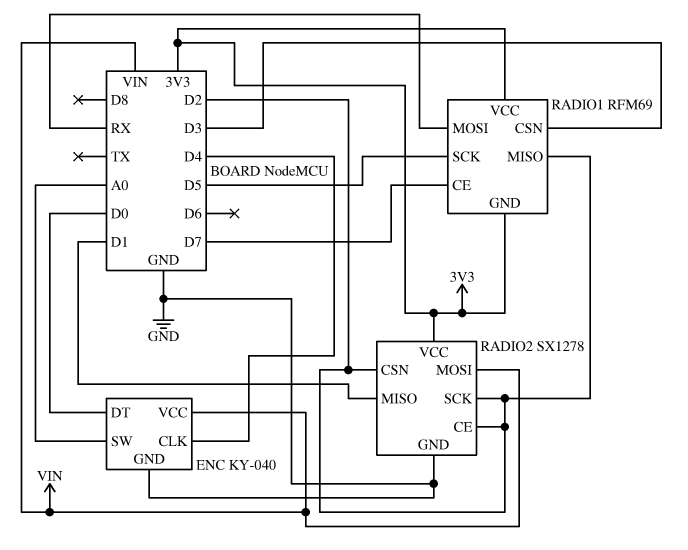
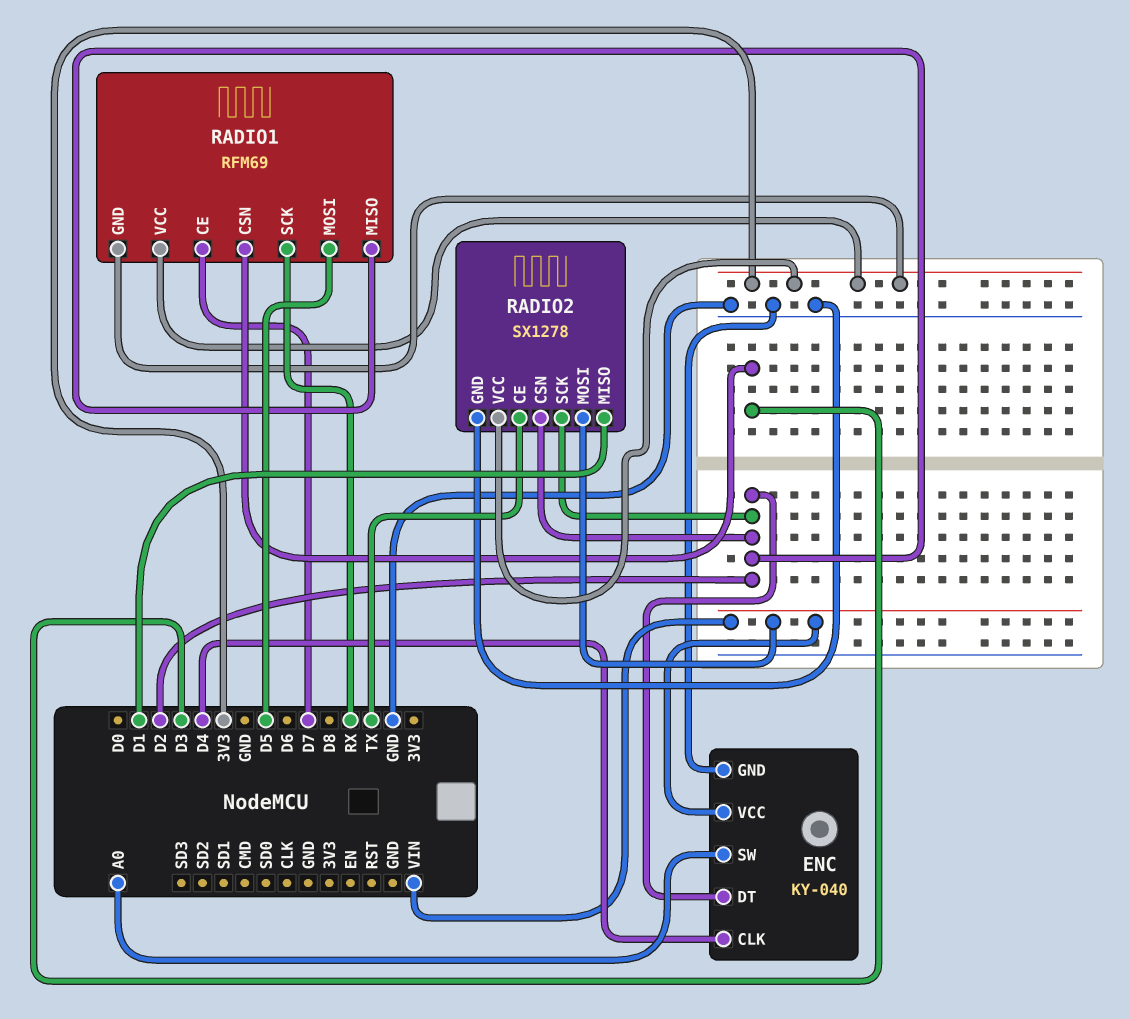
ENC pin DT: D0 -> D2
RADIO1 pin MOSI: RX -> D5
RADIO1 pin SCK: D5 -> RX
RADIO2 pin CE: D2 -> TX

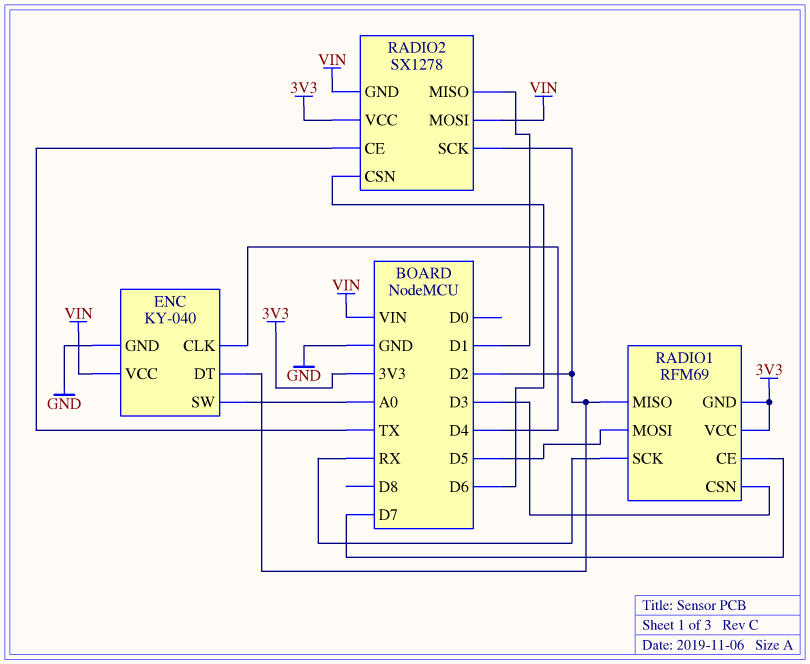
RADIO2 pin CSN: D2 -> D6
RADIO2 pin GND: GND -> VIN

